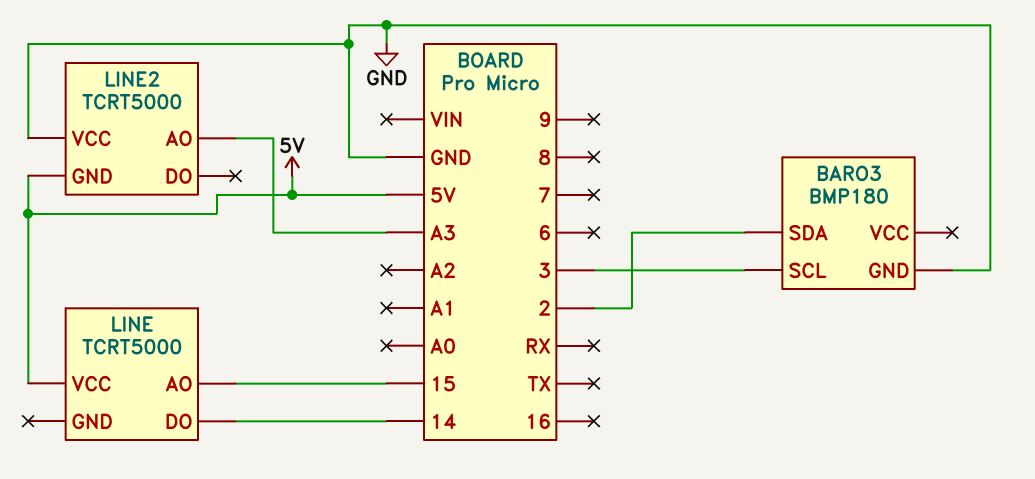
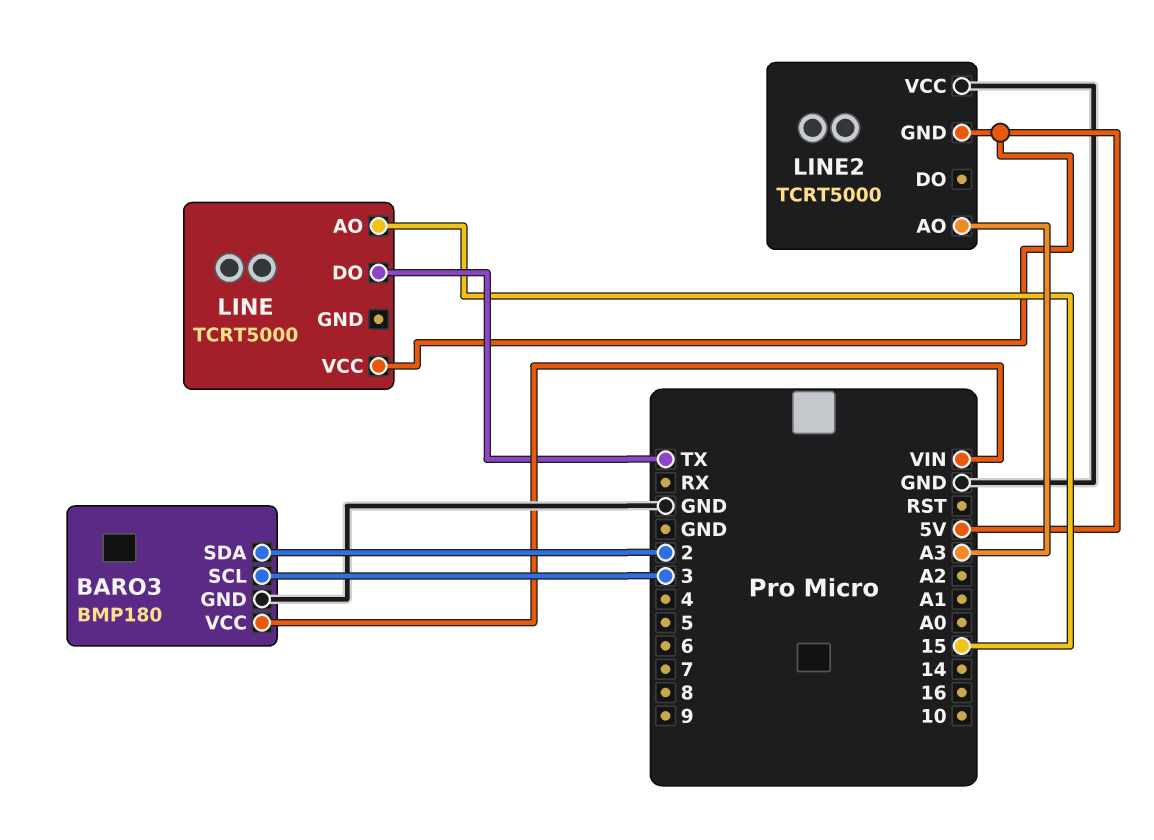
BARO3 pin VCC: none -> VIN
LINE pin DO: 14 -> TX

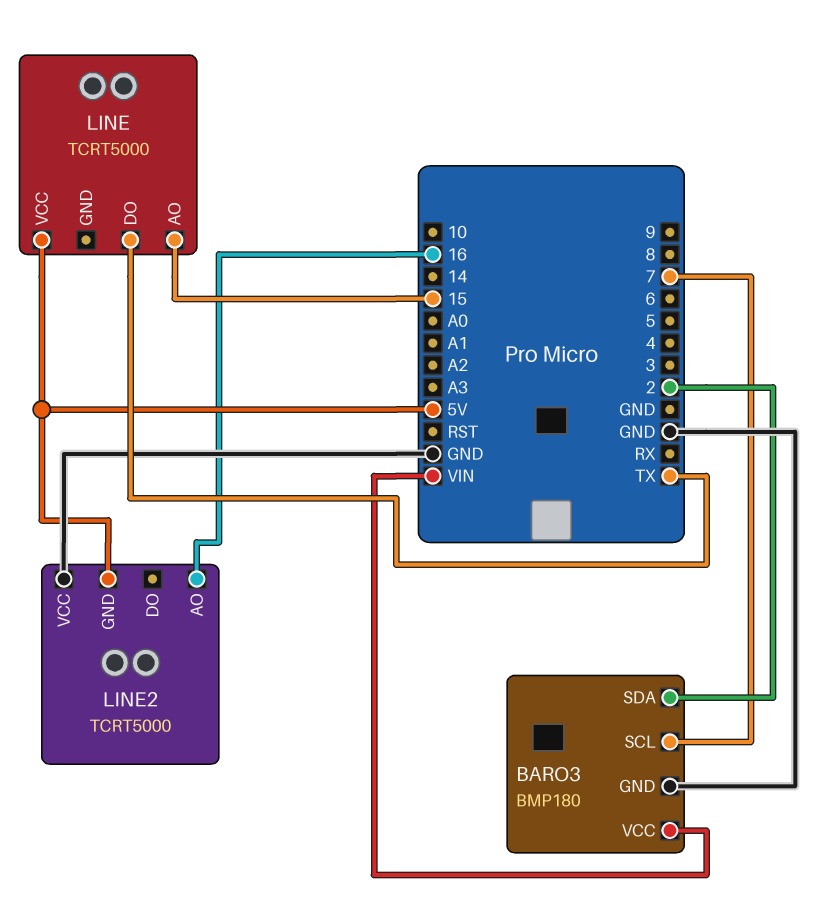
BARO3 pin SCL: 3 -> 7
LINE2 pin AO: A3 -> 16

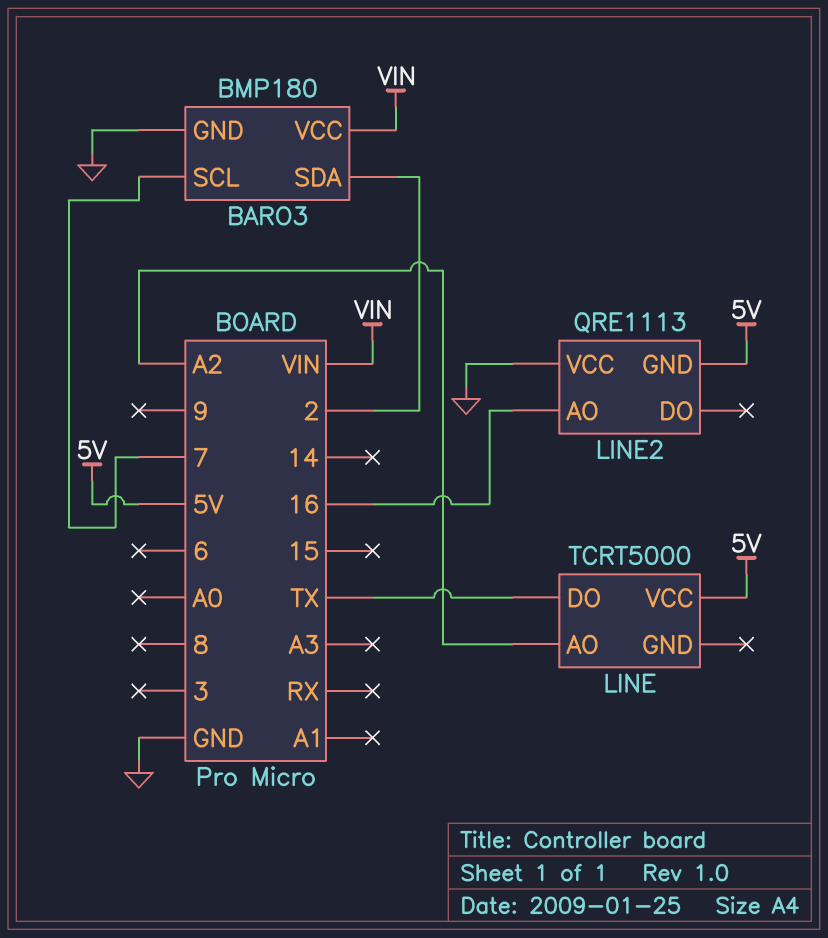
LINE pin AO: 15 -> A2
LINE2: TCRT5000 -> QRE1113

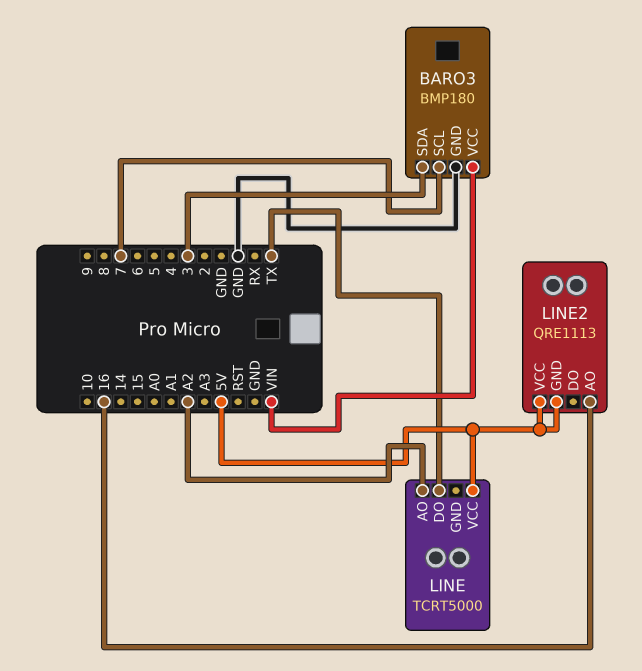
BARO3 pin SDA: 2 -> 3
LINE2 pin VCC: GND -> 5V

